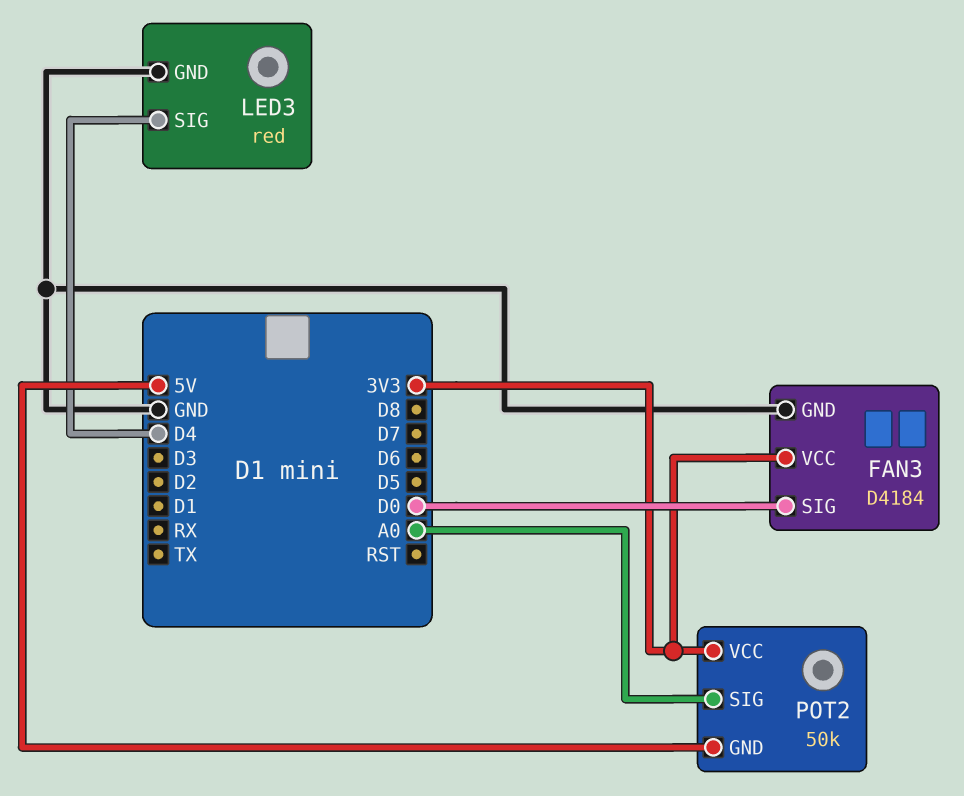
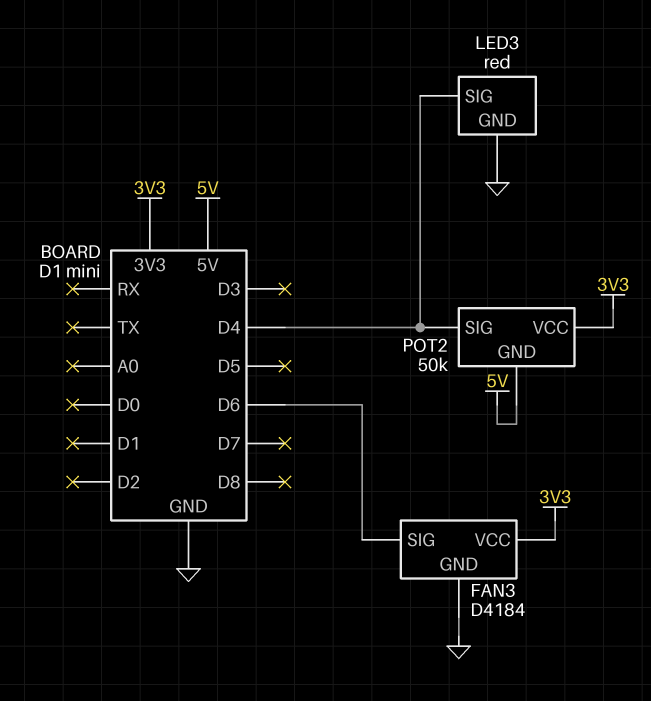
FAN3 pin SIG: D0 -> D6
POT2 pin SIG: A0 -> D4

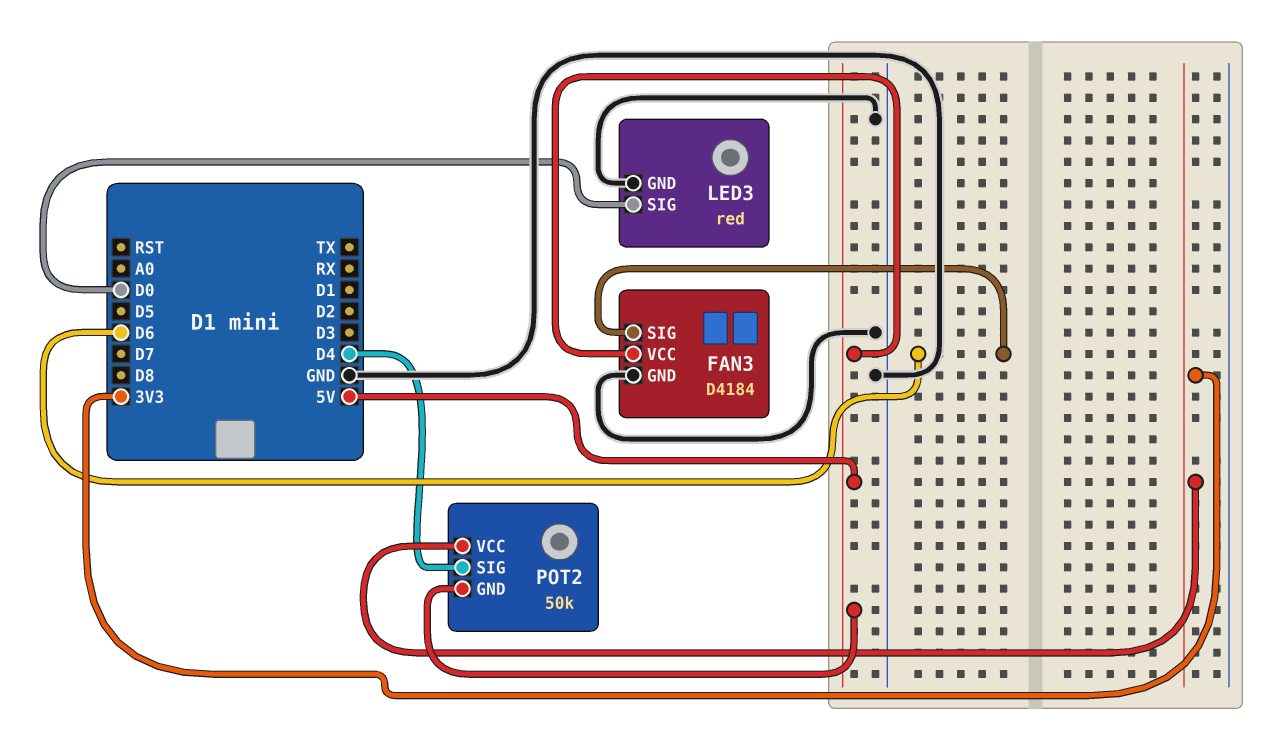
FAN3 pin VCC: 3V3 -> 5V
LED3 pin SIG: D4 -> D0

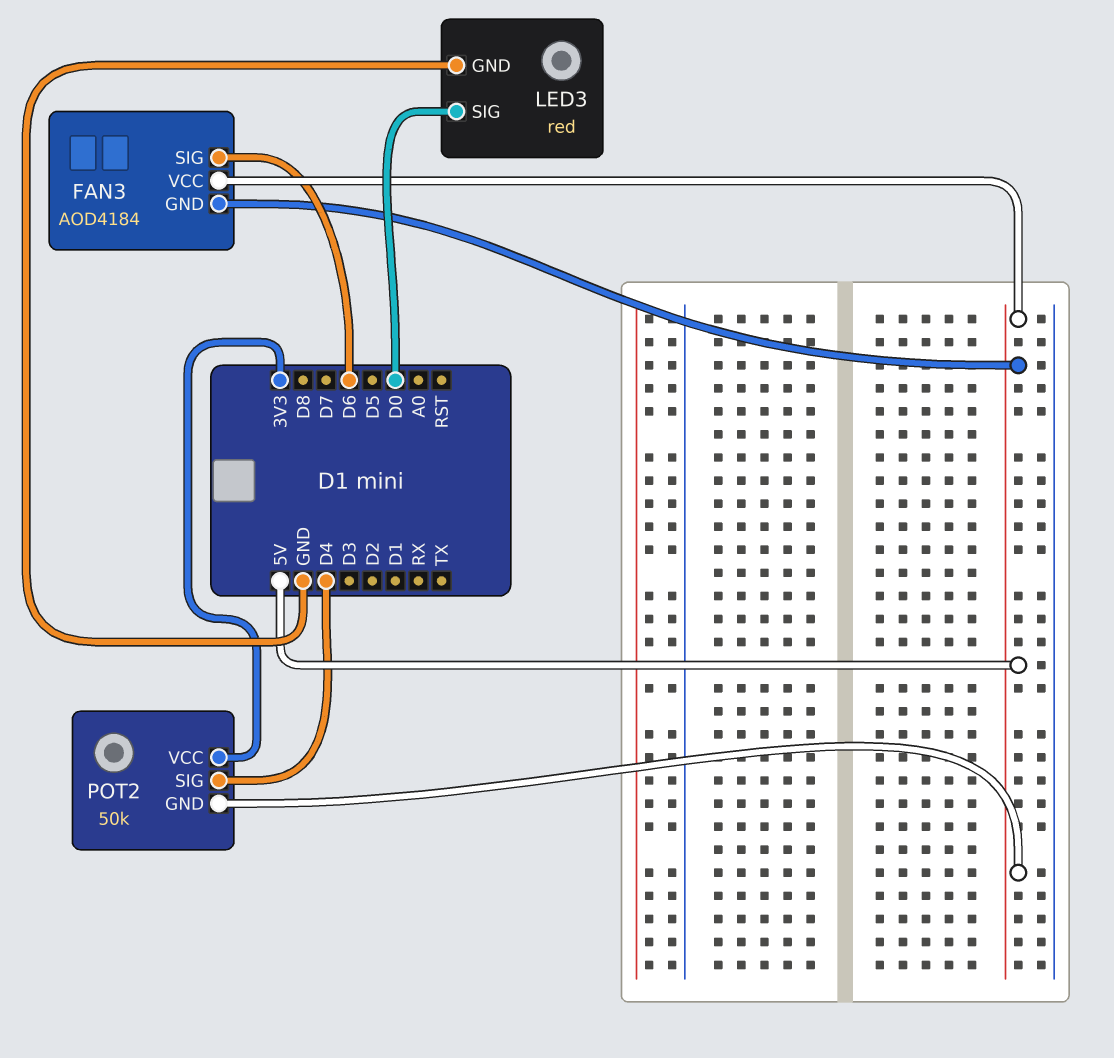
FAN3: D4184 -> AOD4184
FAN3 pin GND: GND -> 5V

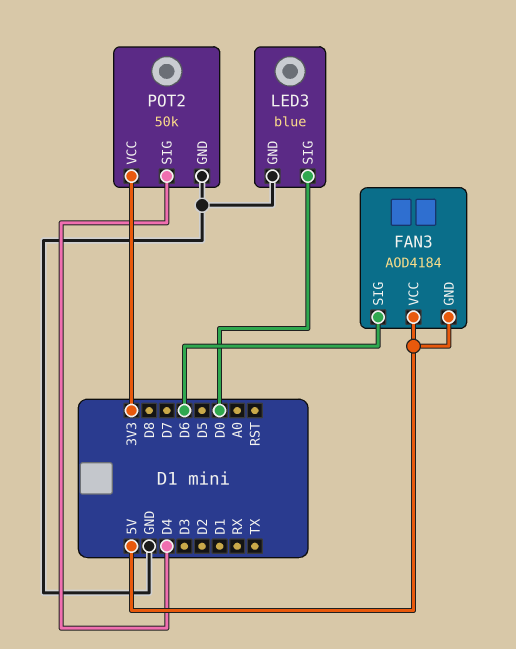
LED3: red -> blue
POT2 pin GND: 5V -> GND

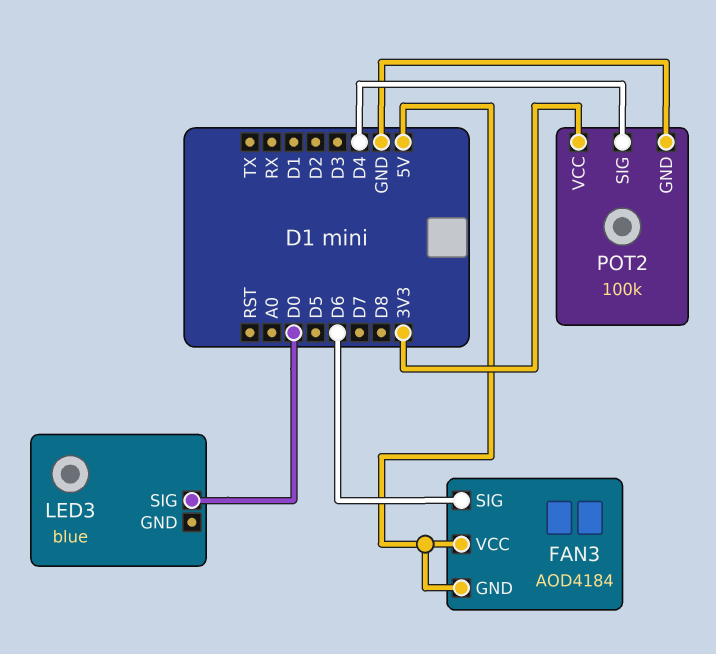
LED3 pin GND: GND -> none
POT2: 50k -> 100k

